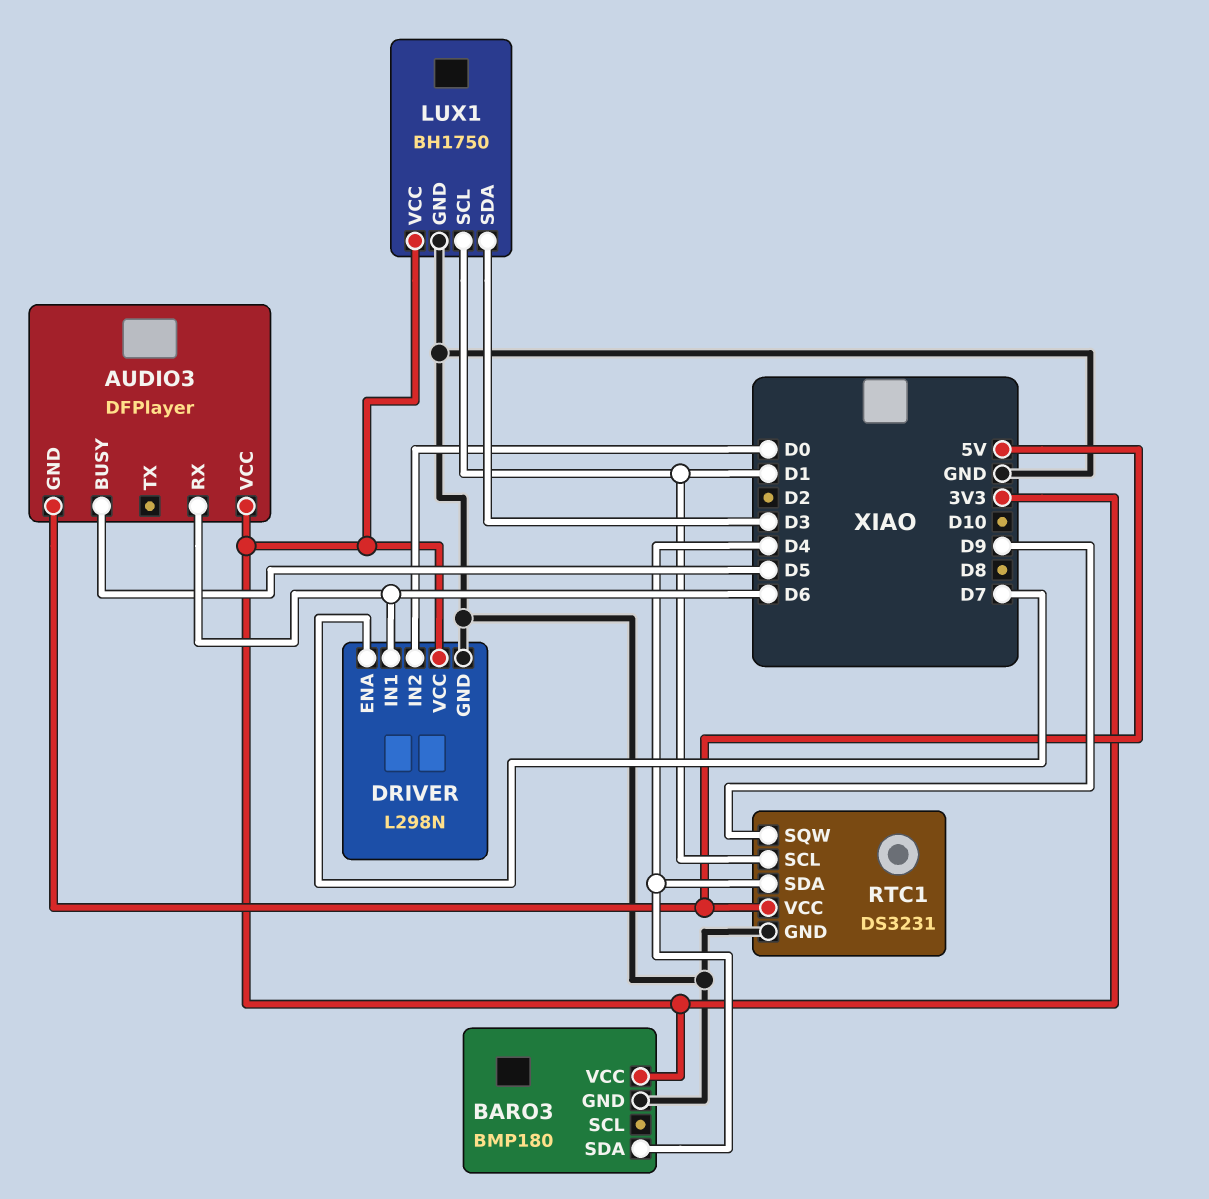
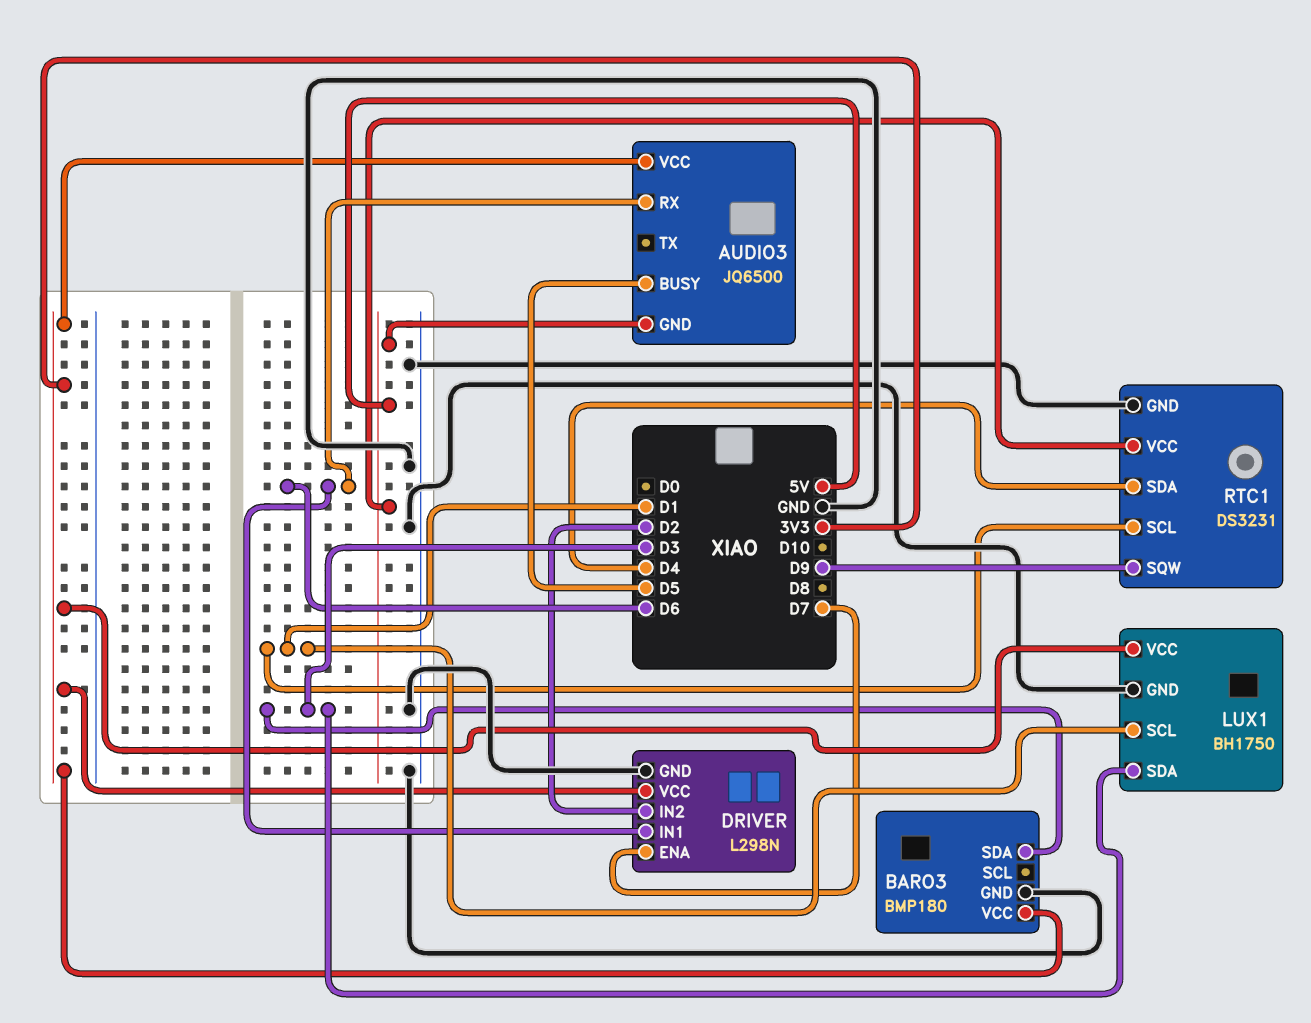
AUDIO3: DFPlayer -> JQ6500
BARO3 pin SDA: D4 -> D3
DRIVER pin IN2: D0 -> D2

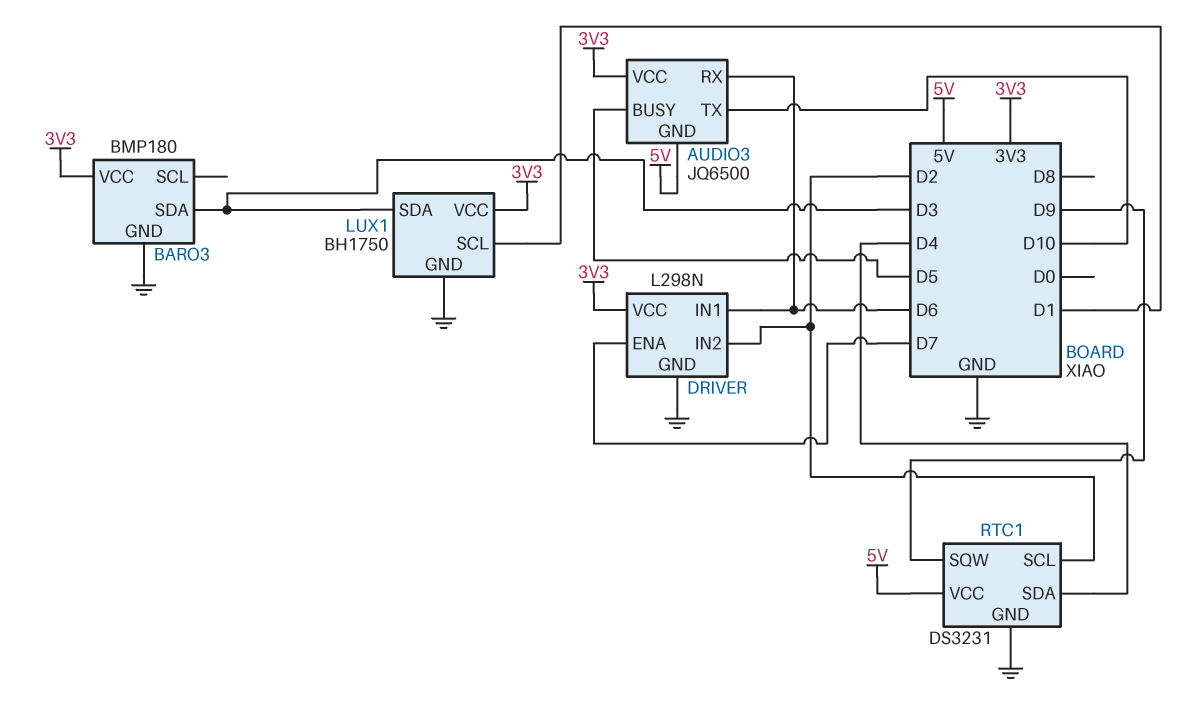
AUDIO3 pin TX: none -> D10
RTC1 pin SCL: D1 -> D2

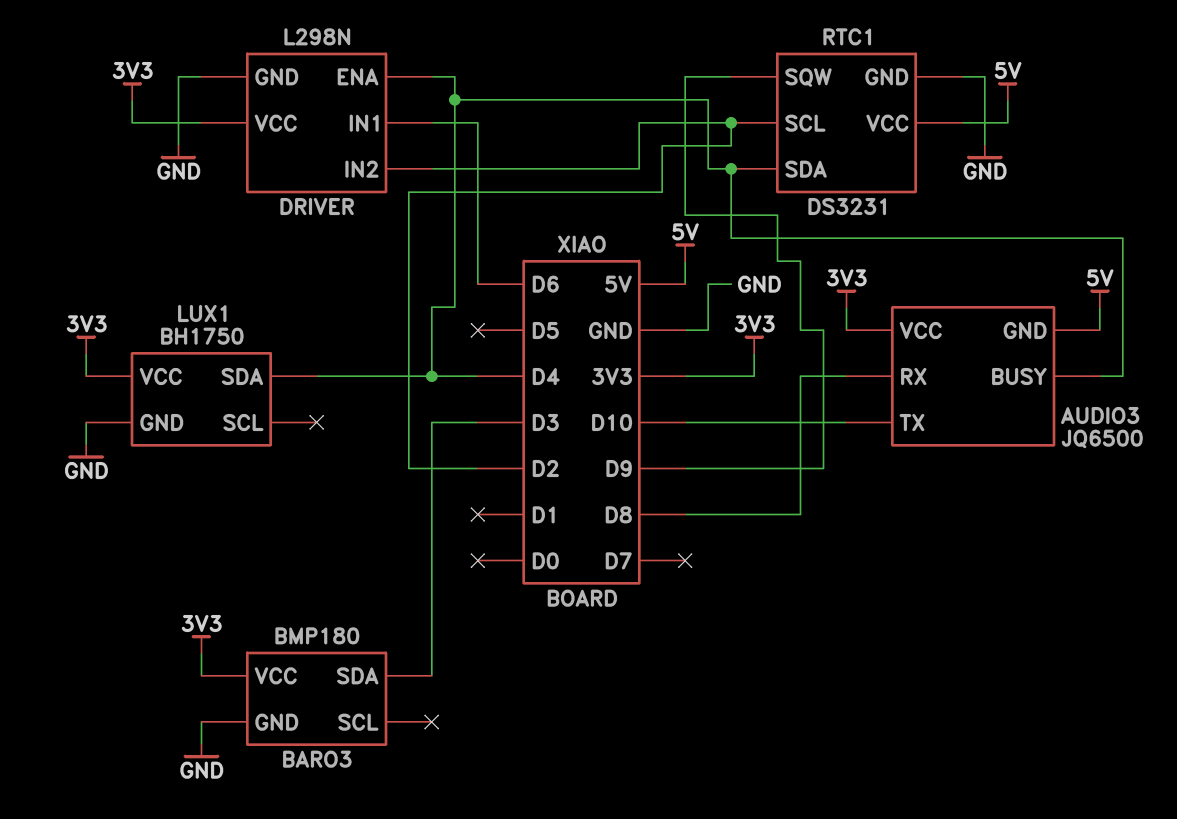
AUDIO3 pin BUSY: D5 -> D4
AUDIO3 pin RX: D6 -> D8
DRIVER pin ENA: D7 -> D4
LUX1 pin SCL: D1 -> none
LUX1 pin SDA: D3 -> D4

